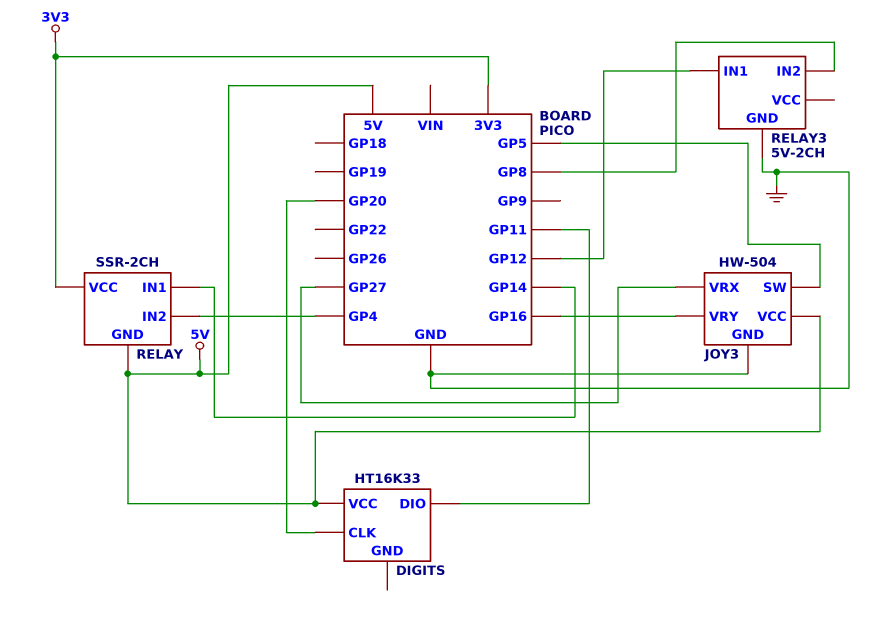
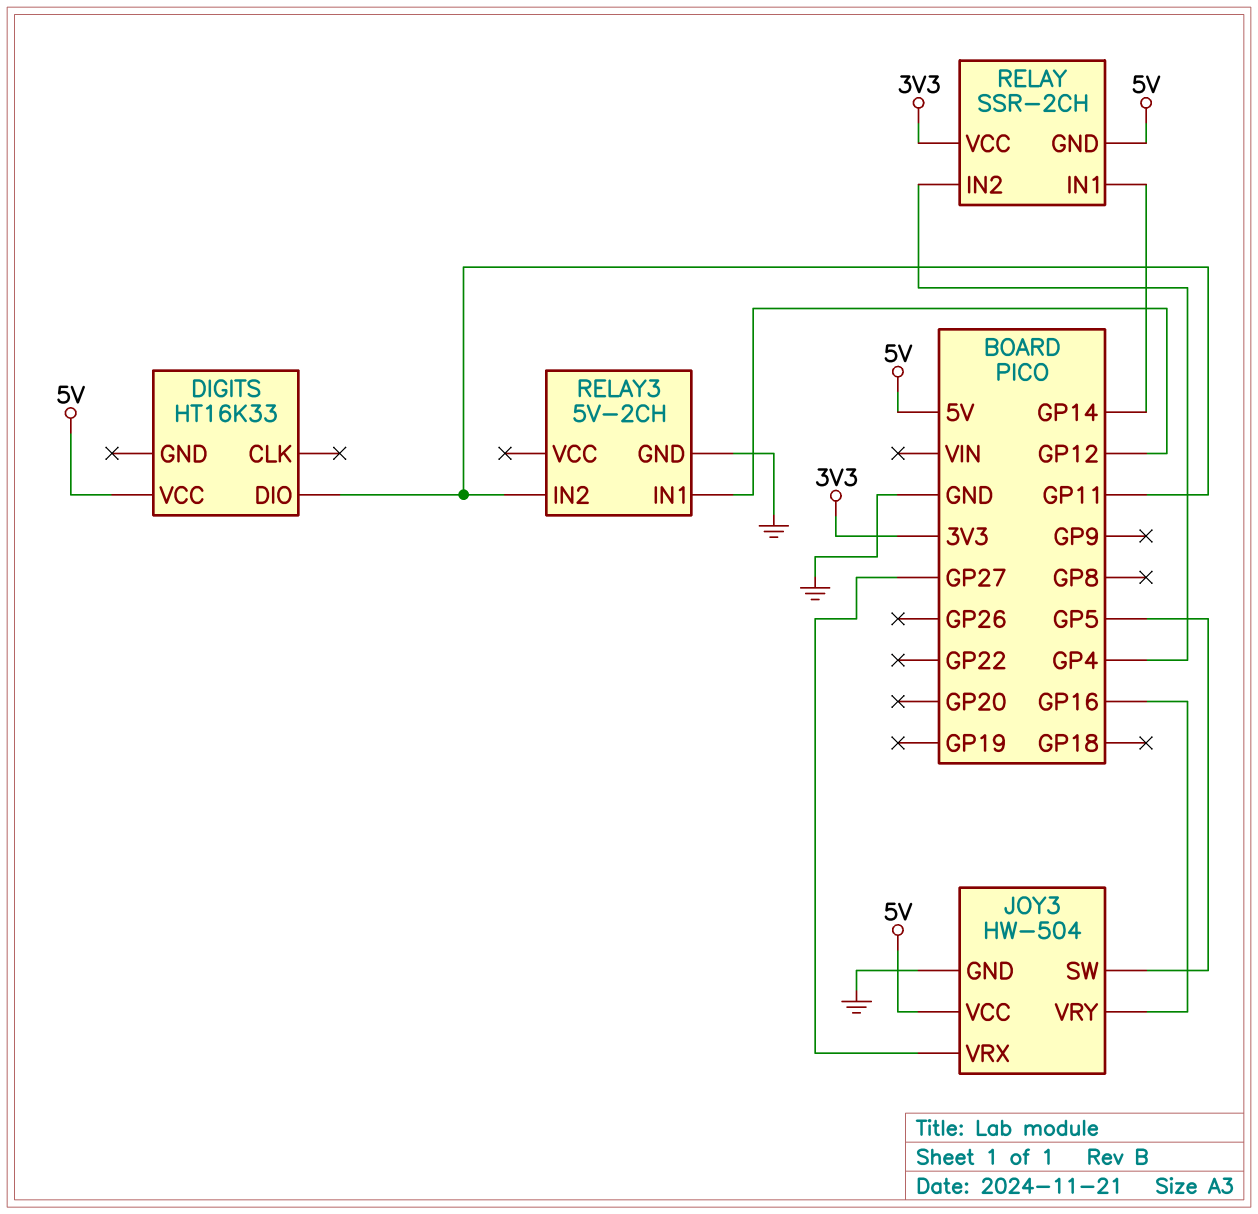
DIGITS pin CLK: GP20 -> none
RELAY3 pin IN2: GP8 -> GP11

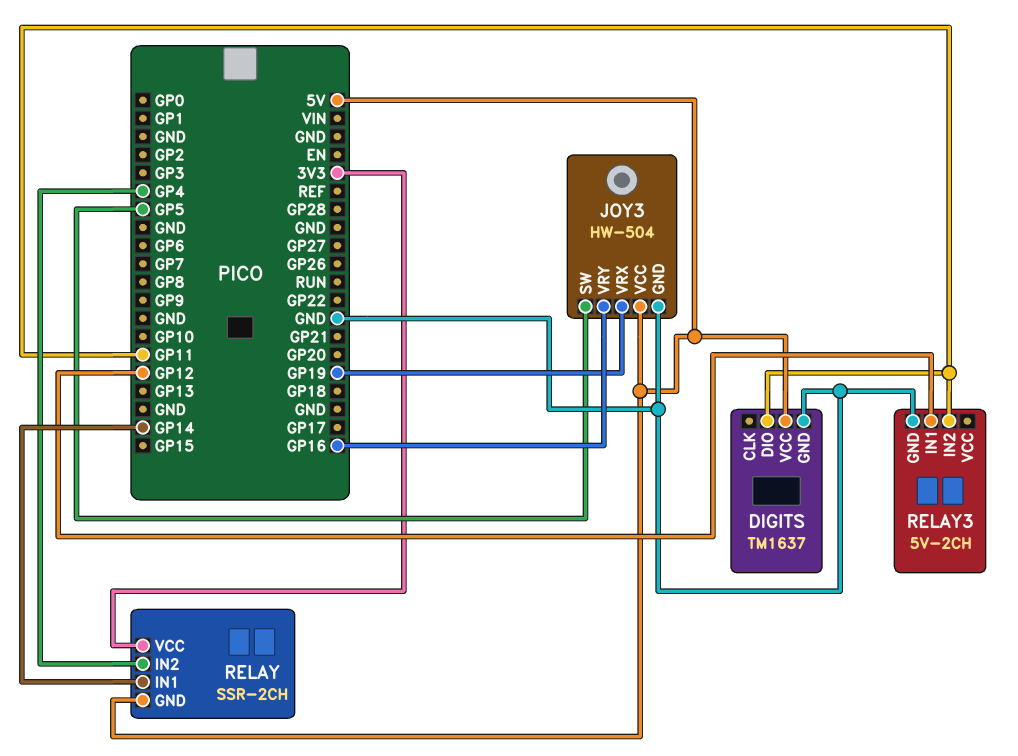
DIGITS: HT16K33 -> TM1637
DIGITS pin GND: none -> GND
JOY3 pin VRX: GP27 -> GP19

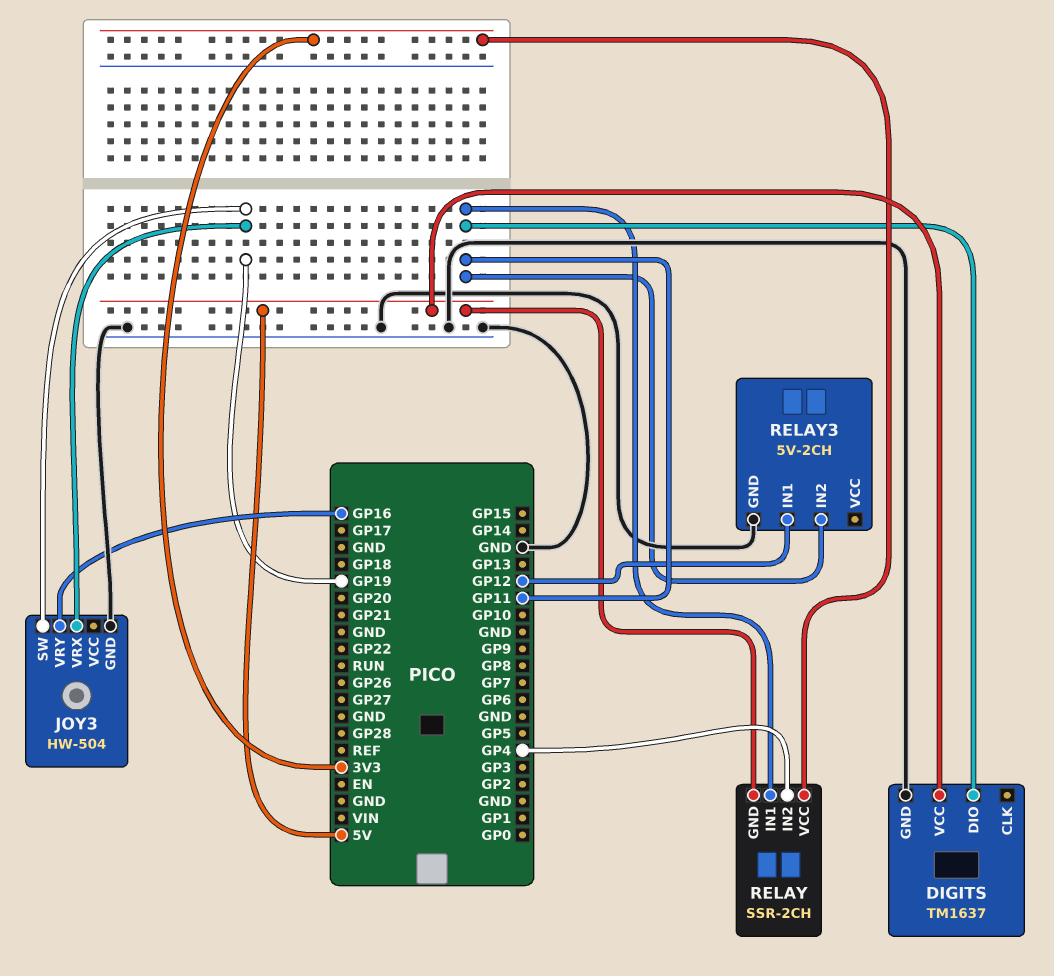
JOY3 pin SW: GP5 -> GP19
JOY3 pin VCC: 5V -> none
RELAY pin IN1: GP14 -> GP11

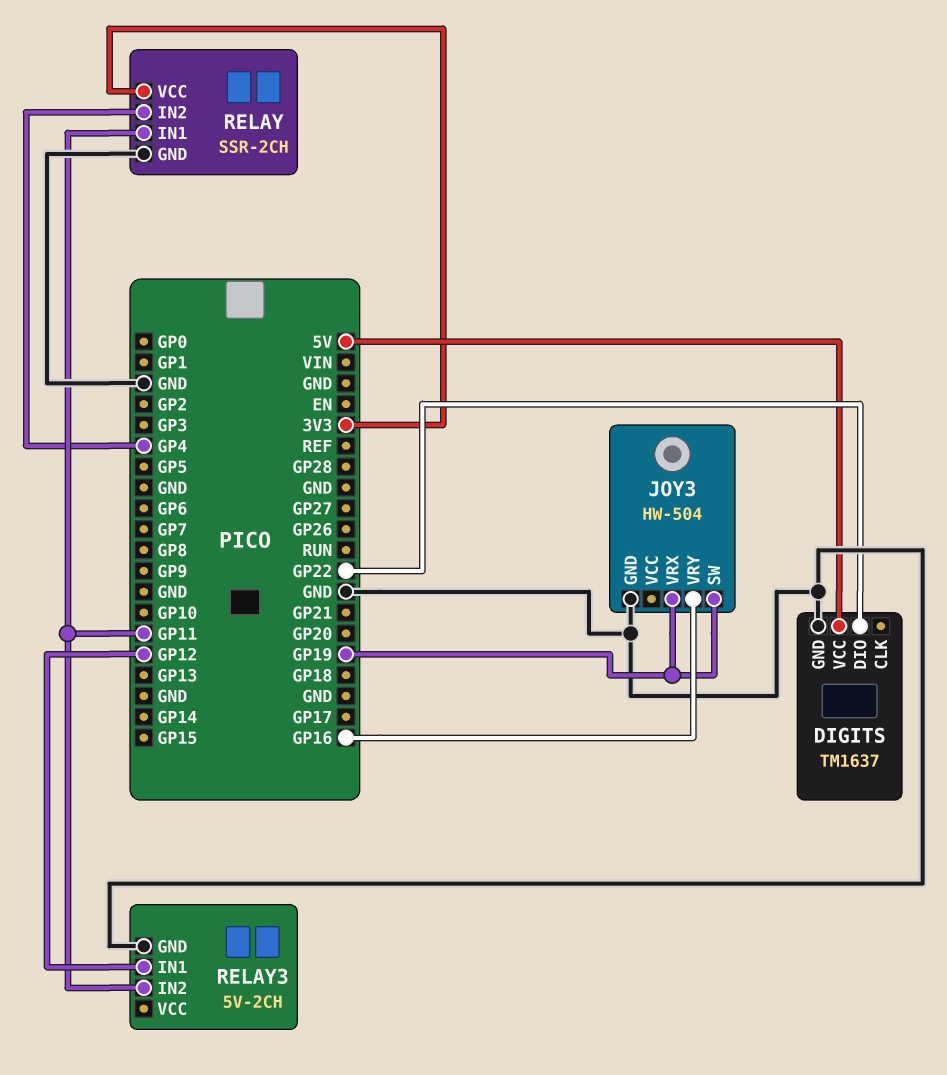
DIGITS pin DIO: GP11 -> GP22
RELAY pin GND: 5V -> GND

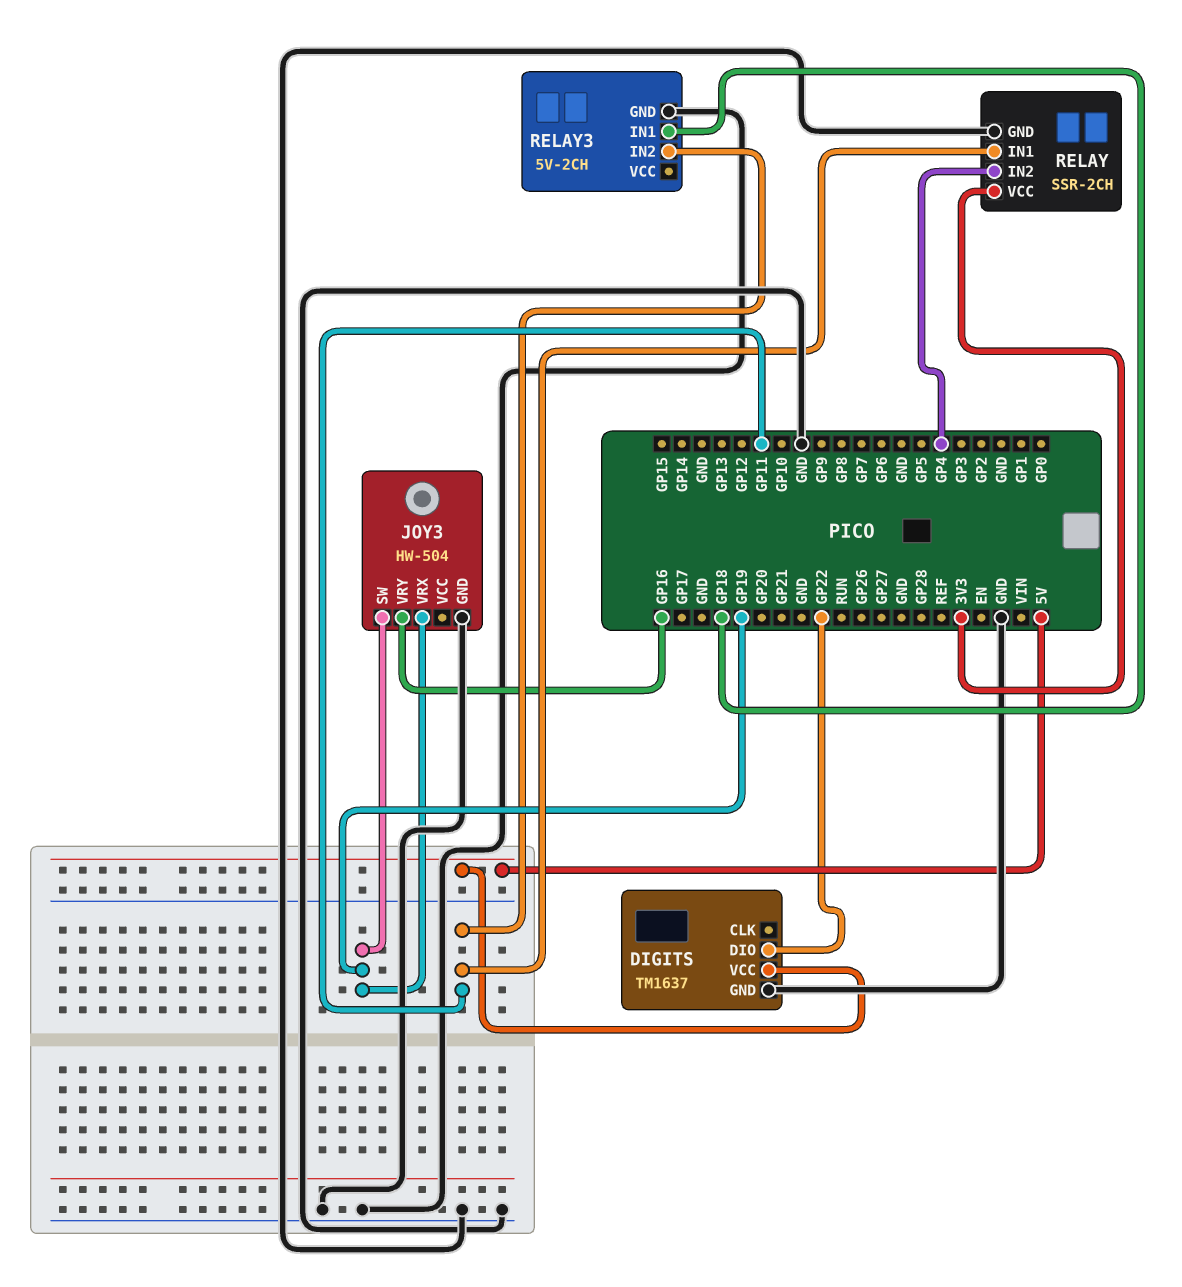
RELAY3 pin IN1: GP12 -> GP18

